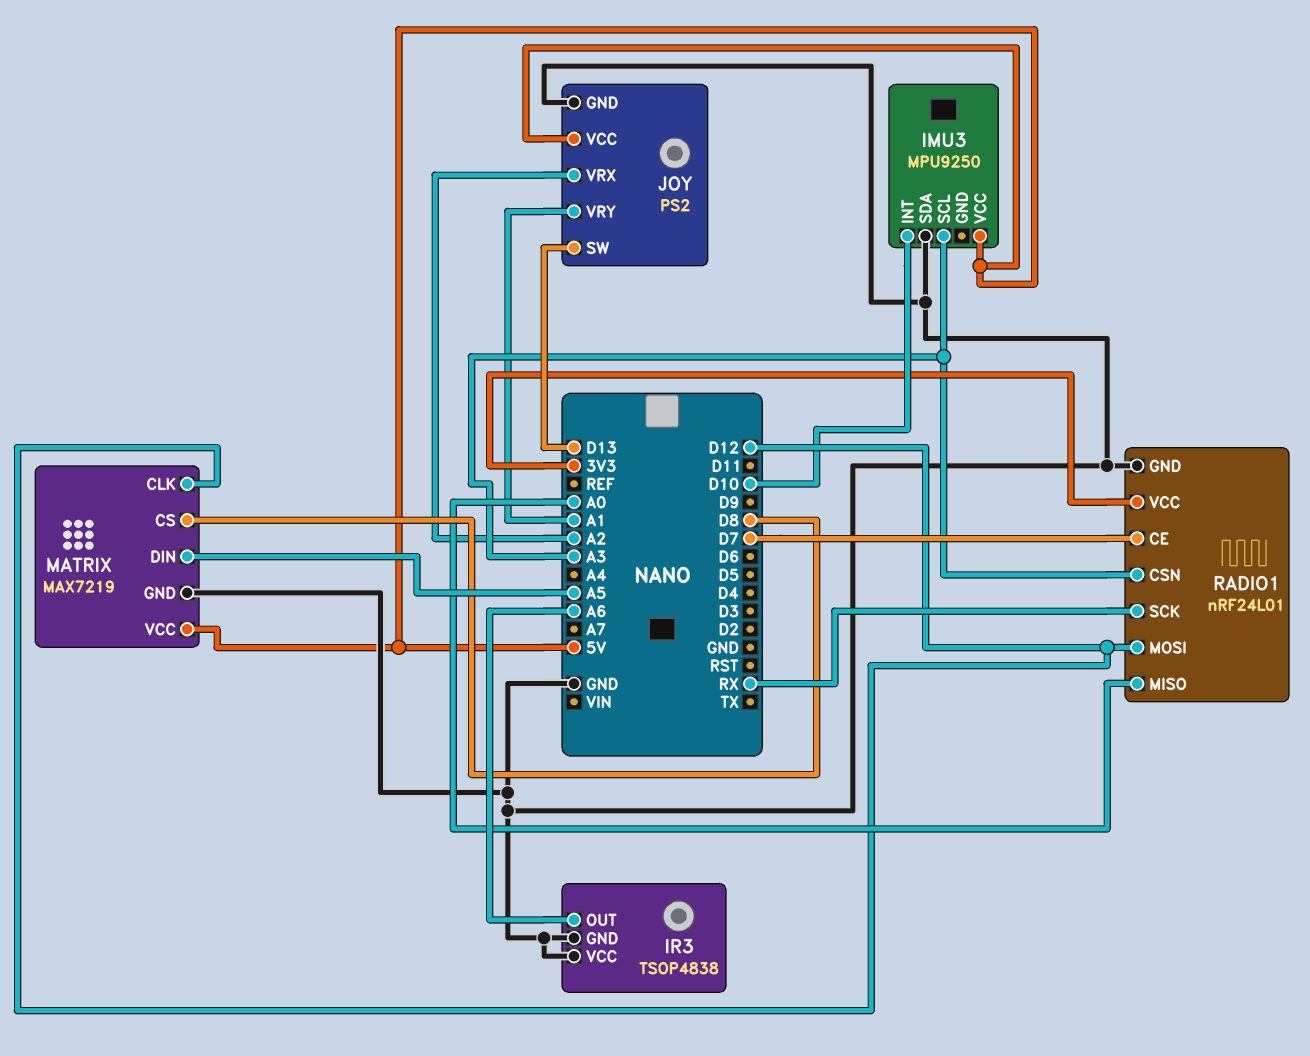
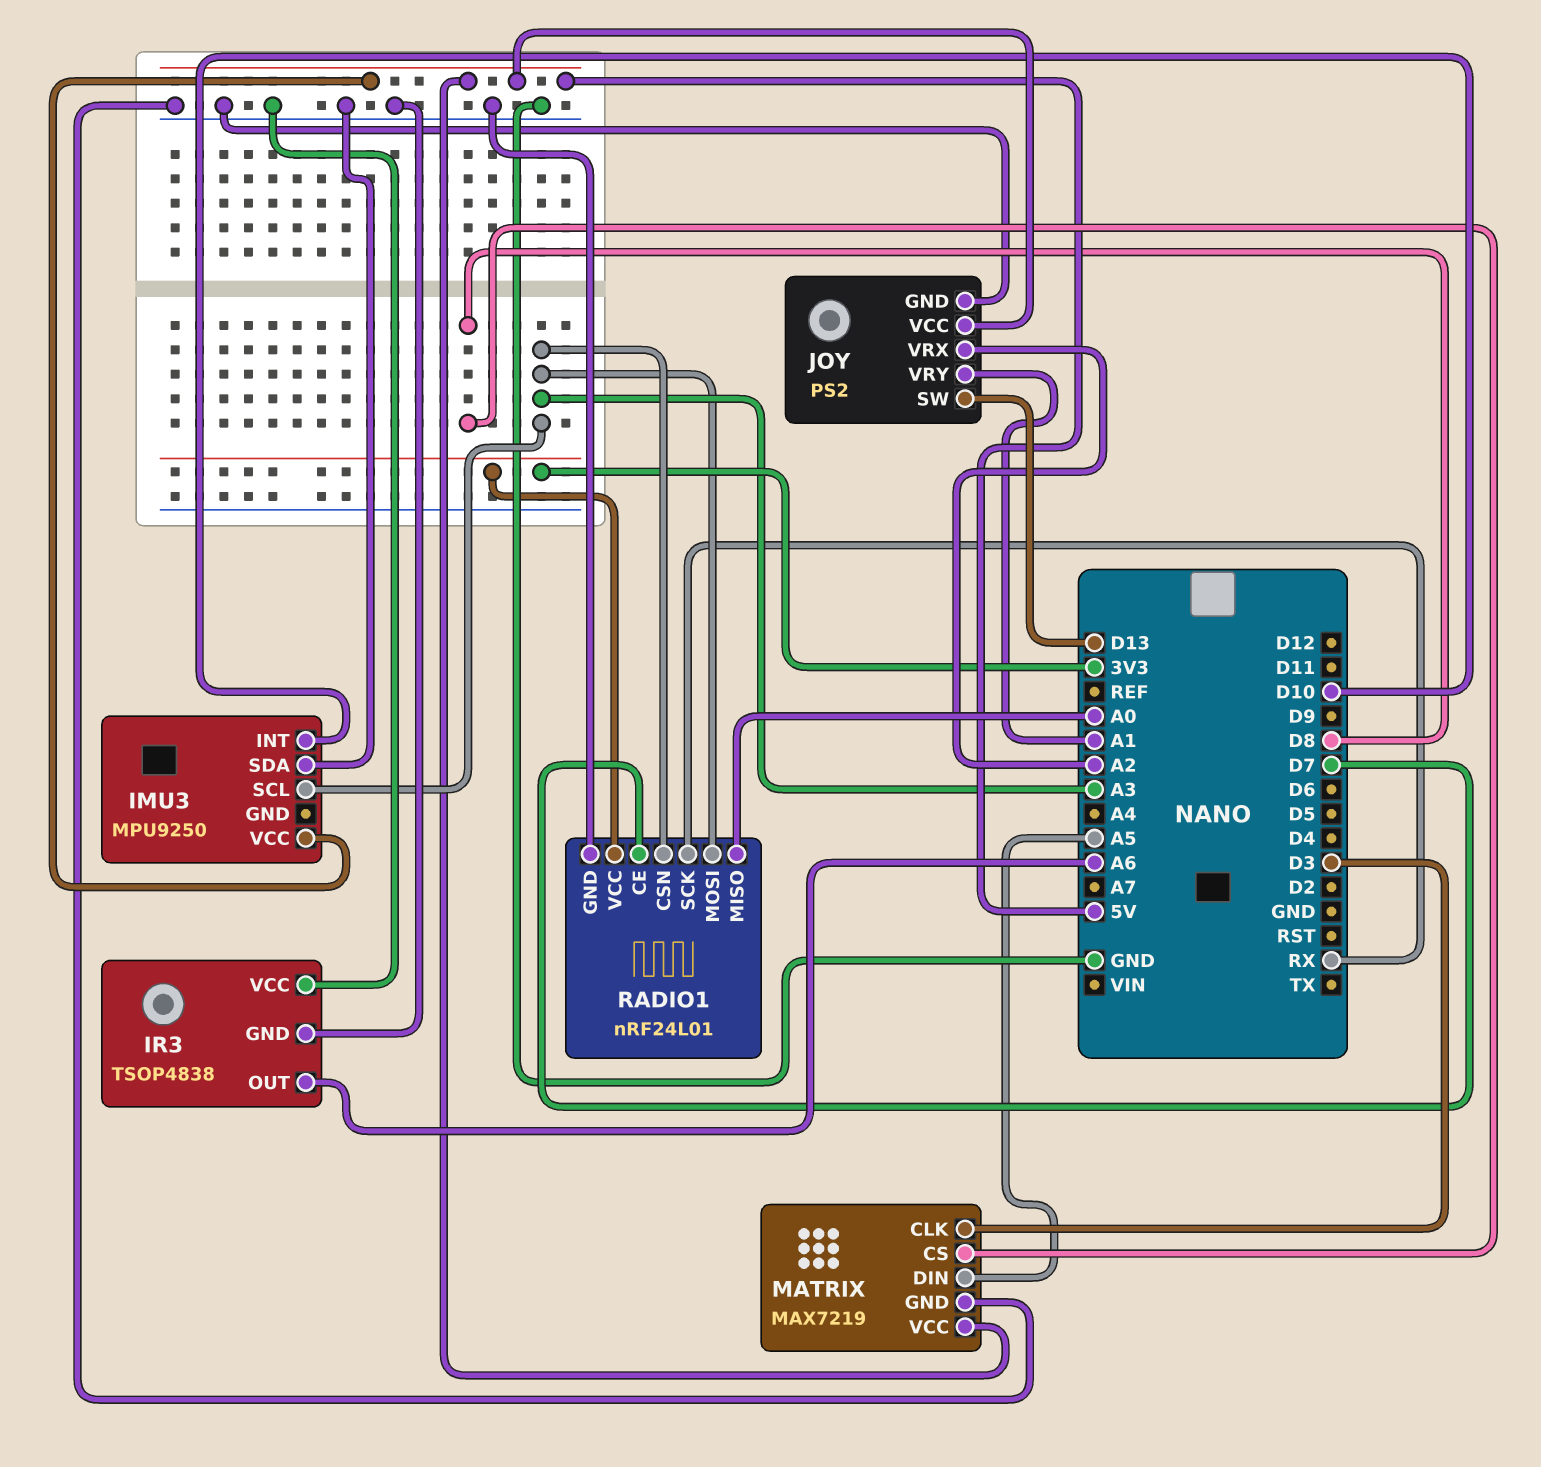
MATRIX pin CLK: D12 -> D3
RADIO1 pin MOSI: D12 -> A3

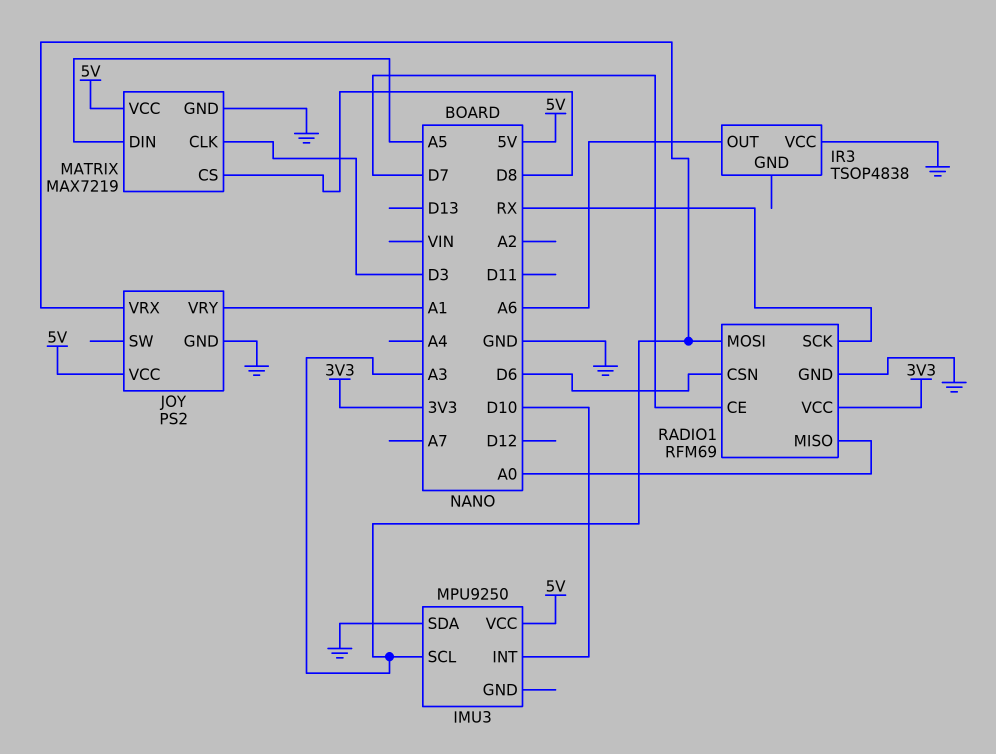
IR3 pin GND: GND -> none
JOY pin SW: D13 -> none
JOY pin VRX: A2 -> A3
RADIO1: nRF24L01 -> RFM69
RADIO1 pin CSN: A3 -> D6

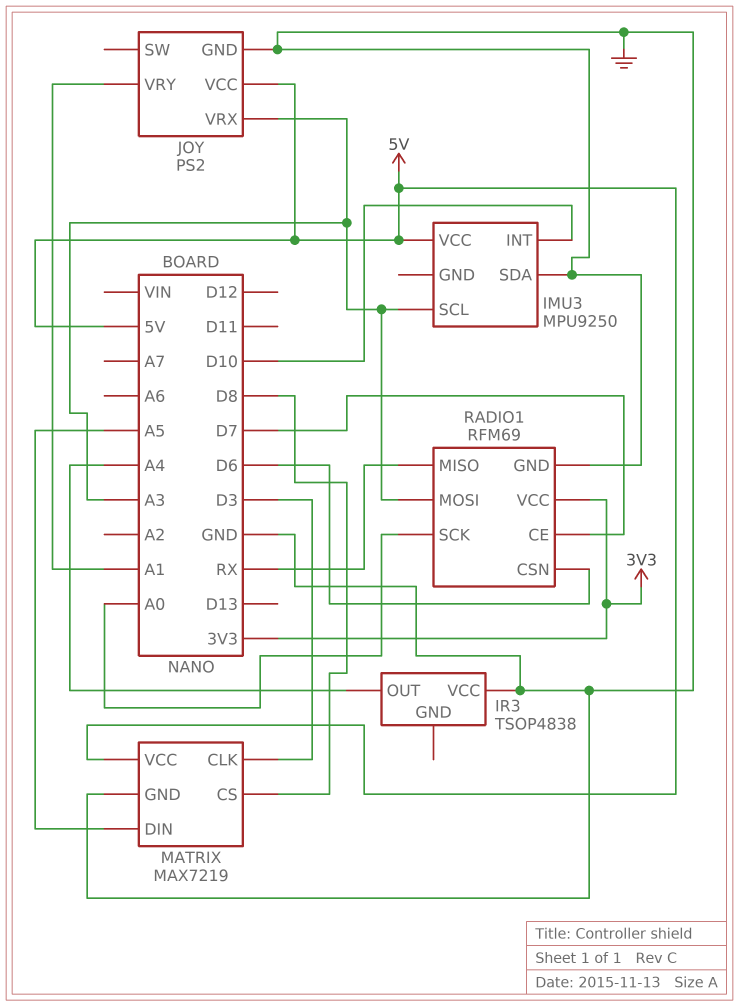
IR3 pin OUT: A6 -> A4
RADIO1 pin MISO: A0 -> RX
RADIO1 pin SCK: RX -> A0

